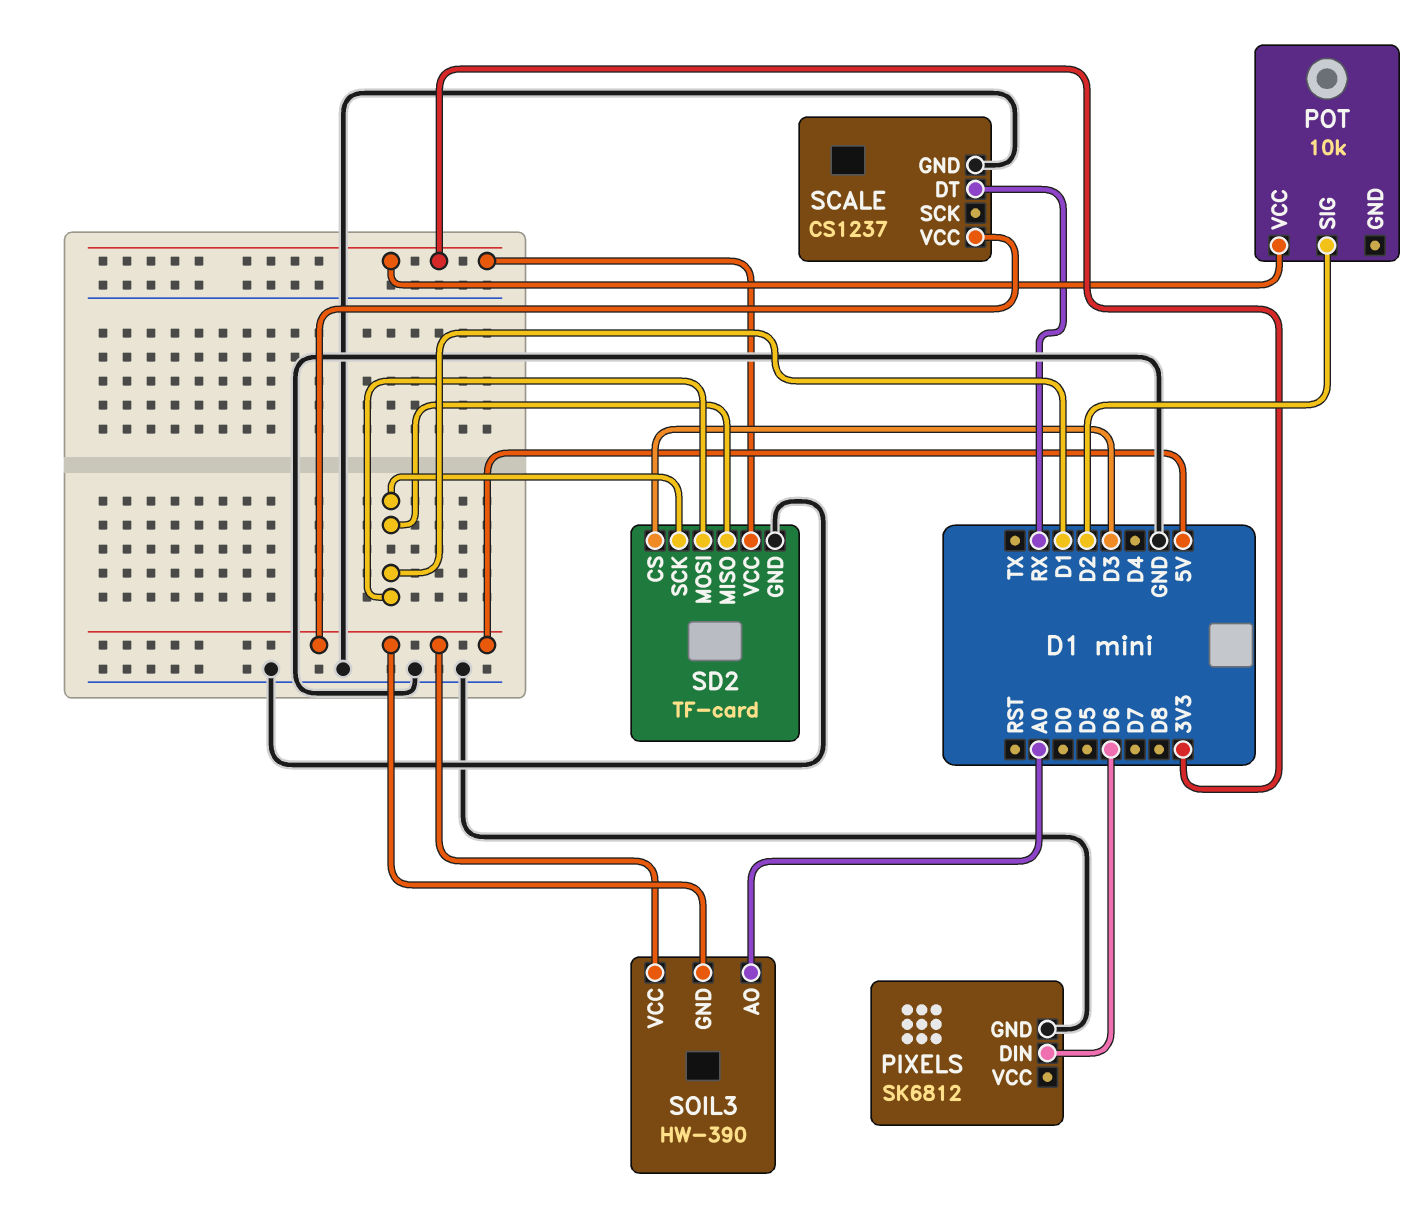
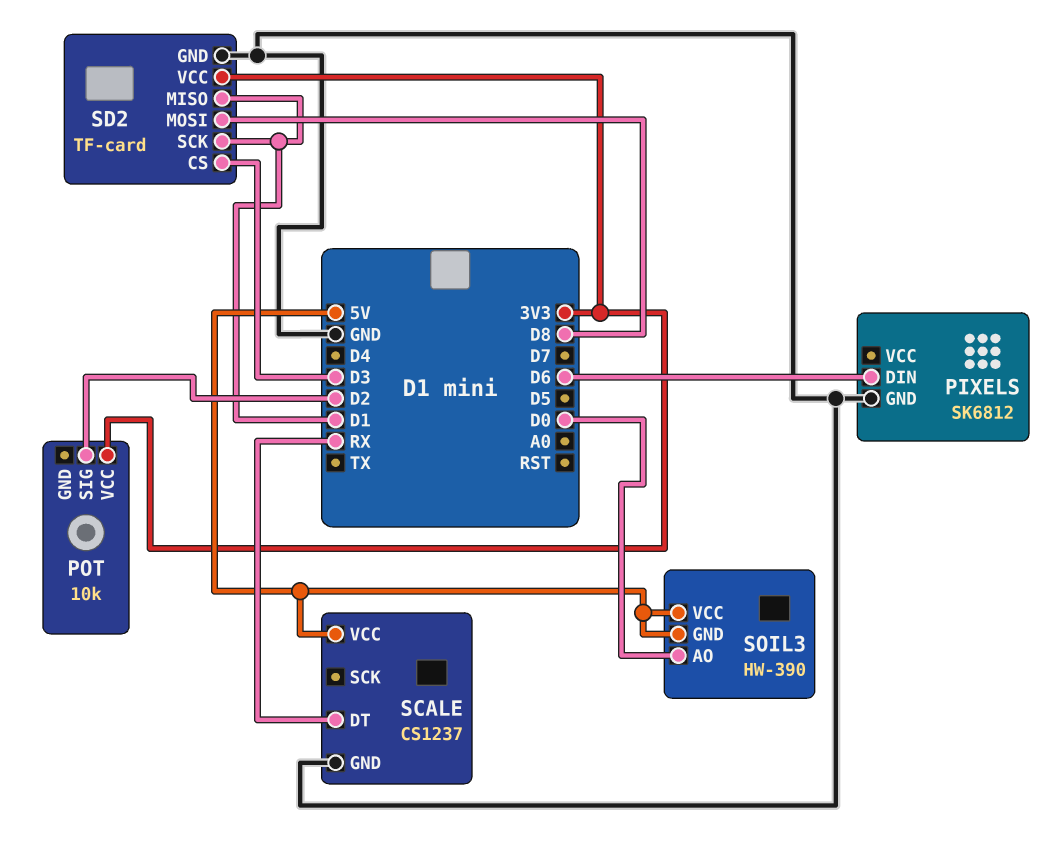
SD2 pin MOSI: D1 -> D8
SOIL3 pin AO: A0 -> D0

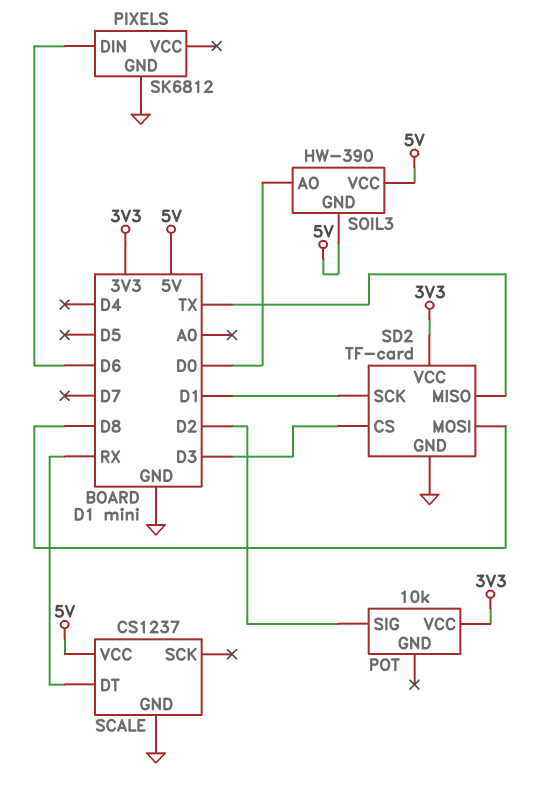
SD2 pin MISO: D1 -> TX

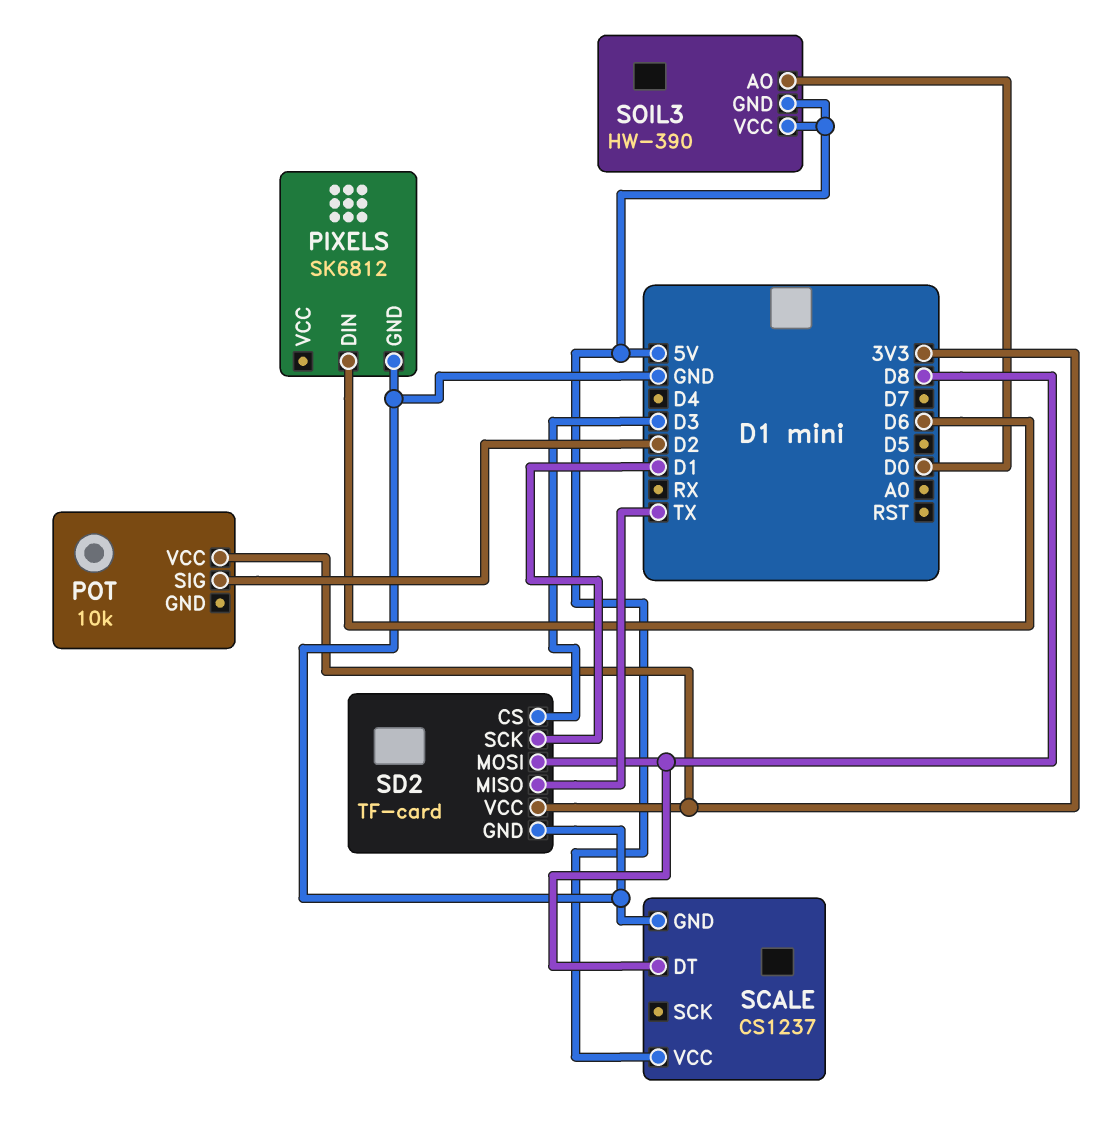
SCALE pin DT: RX -> D8

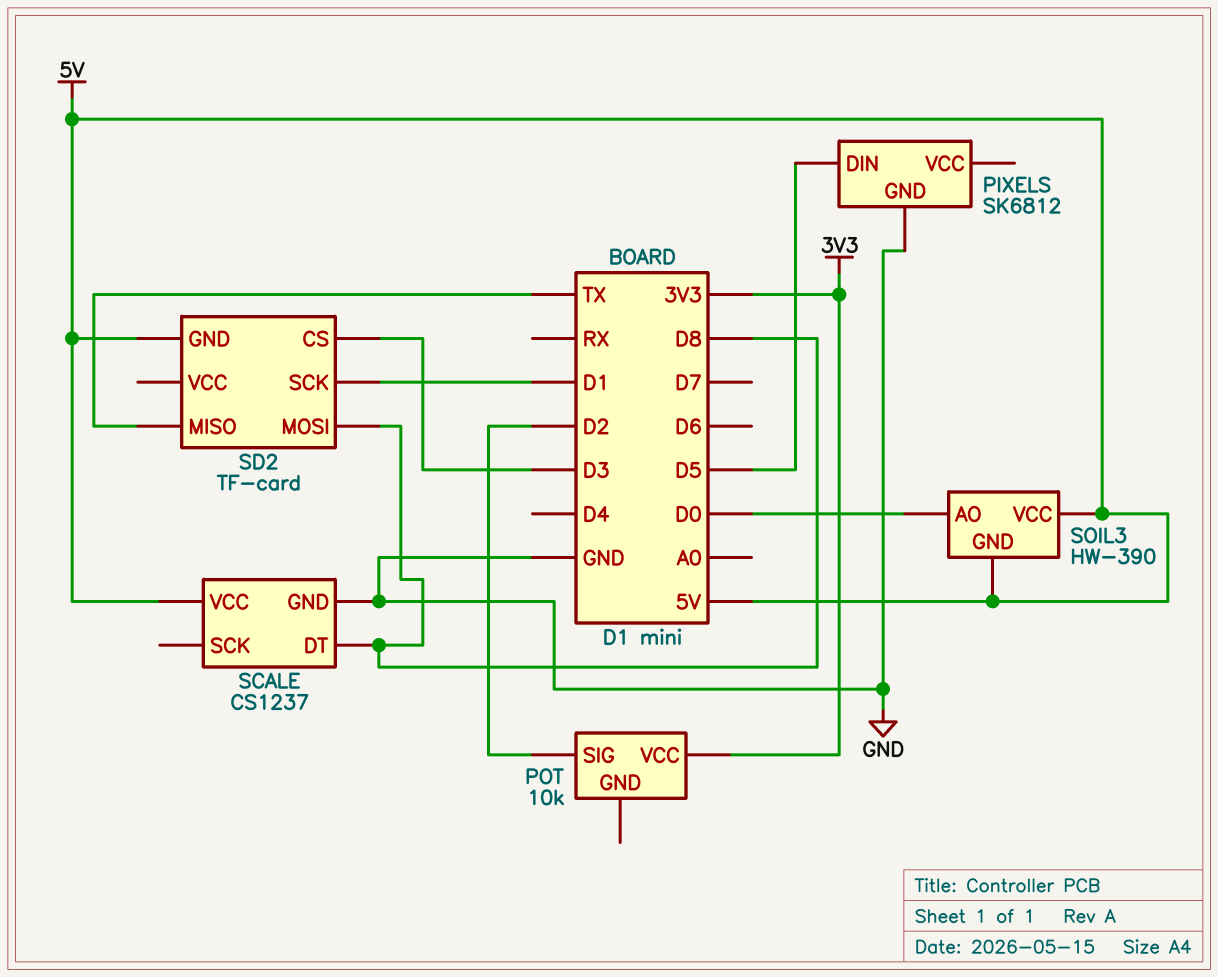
PIXELS pin DIN: D6 -> D5
SD2 pin GND: GND -> 5V
SD2 pin VCC: 3V3 -> none

